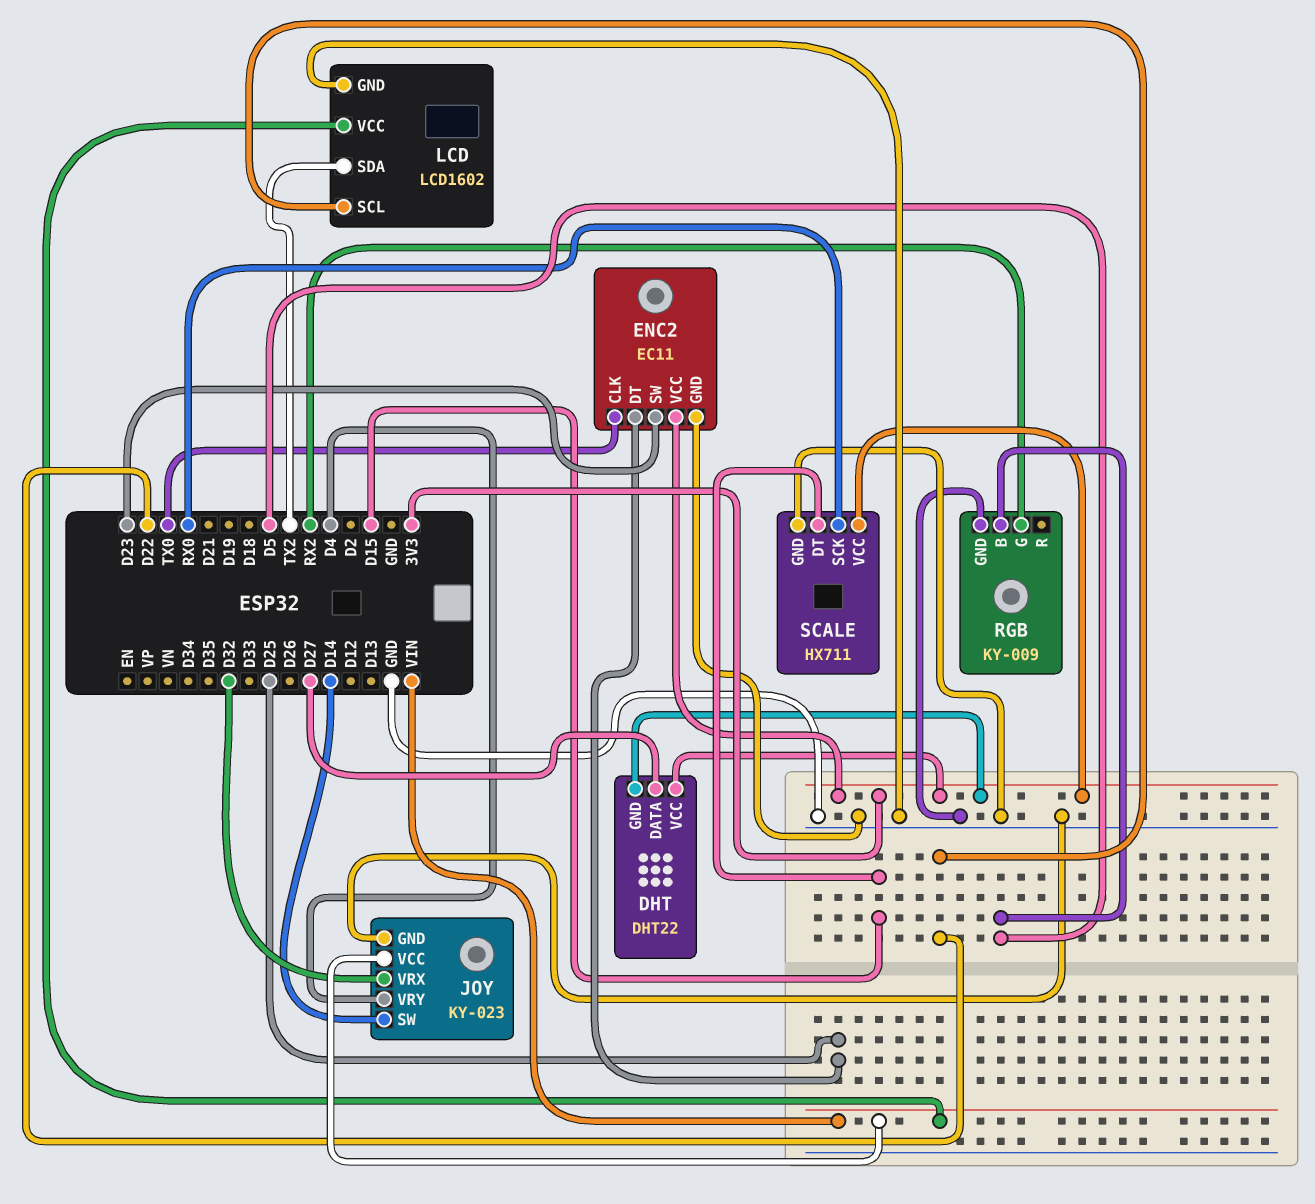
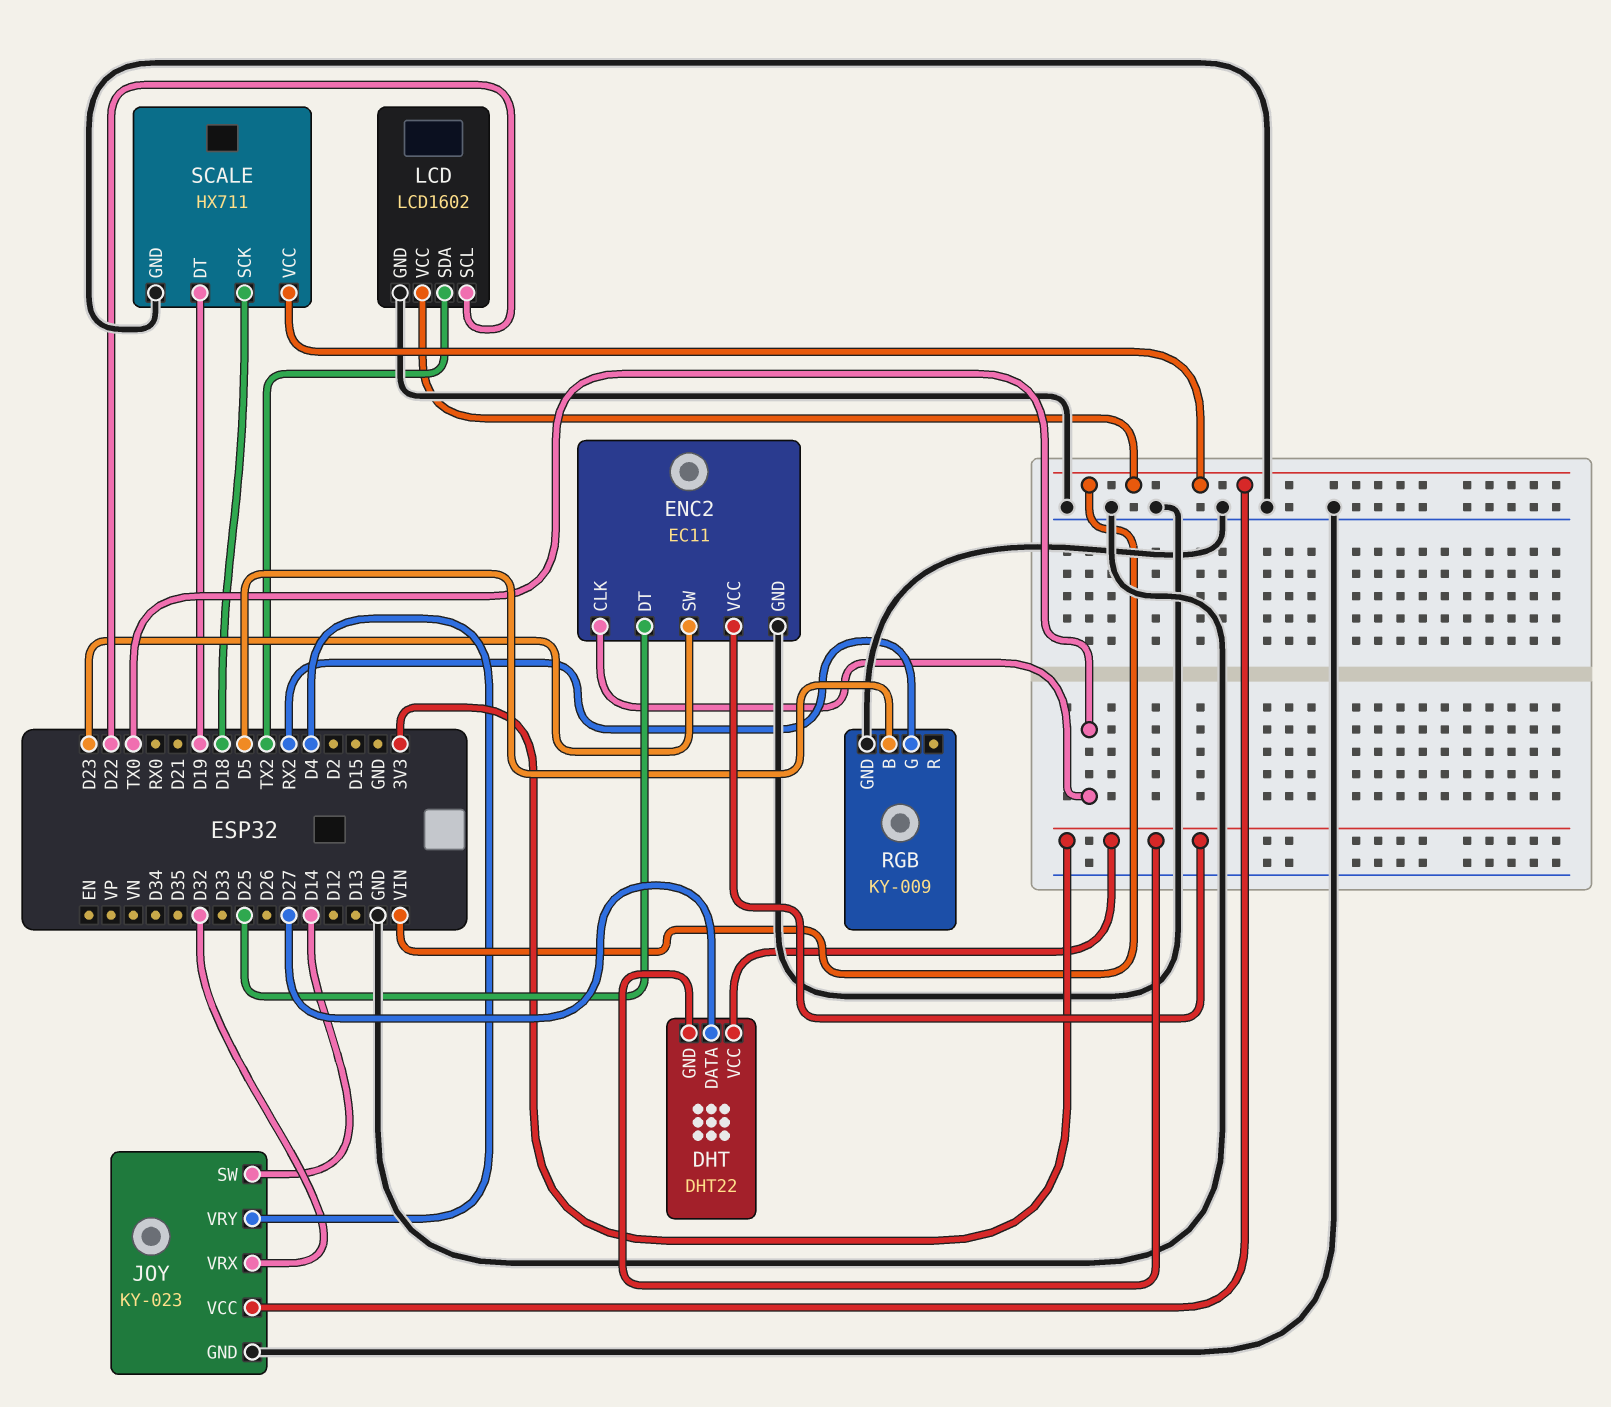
SCALE pin DT: D15 -> D19
SCALE pin SCK: RX0 -> D18
SCALE pin VCC: 3V3 -> VIN

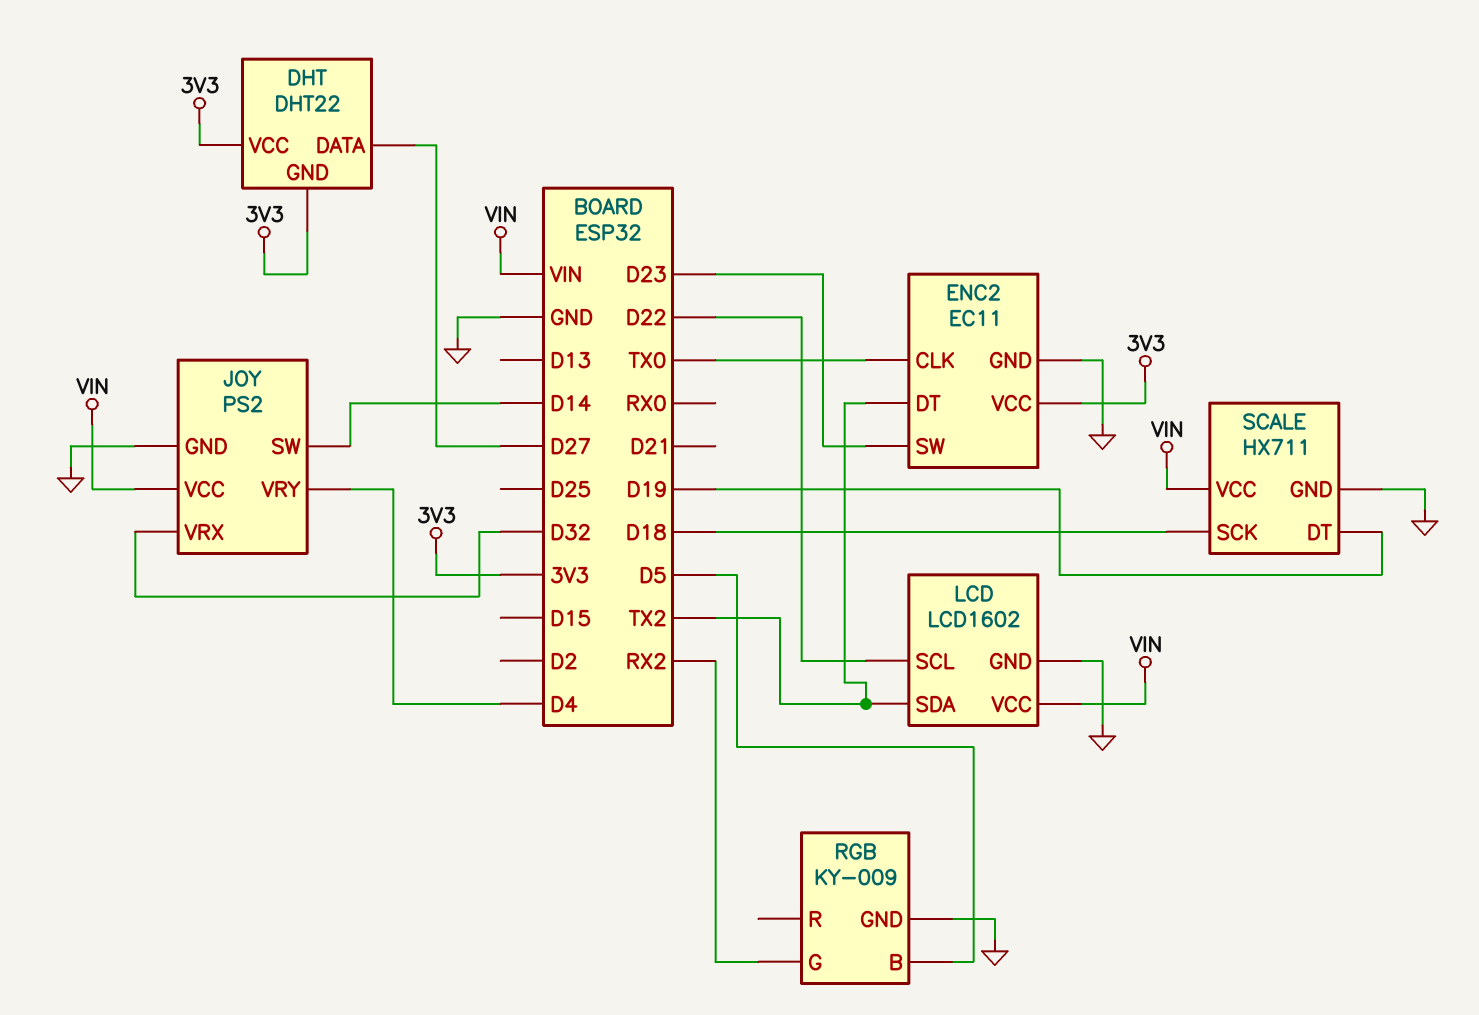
ENC2 pin DT: D25 -> TX2
JOY: KY-023 -> PS2

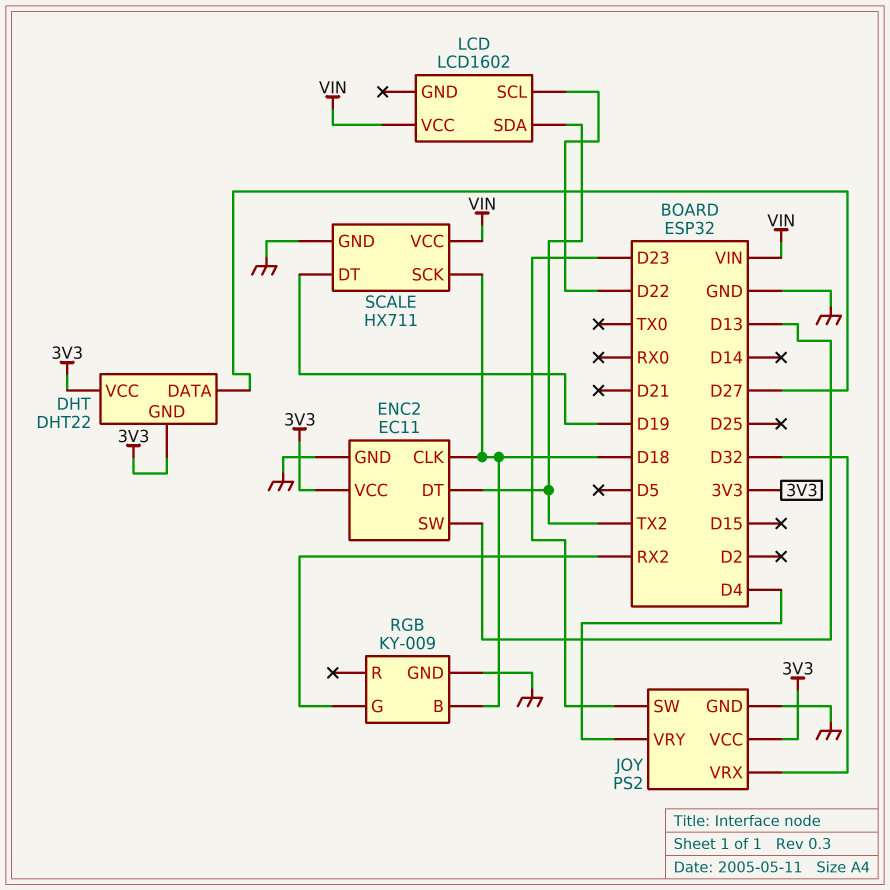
ENC2 pin CLK: TX0 -> D18
ENC2 pin SW: D23 -> D13
JOY pin SW: D14 -> D23
JOY pin VCC: VIN -> 3V3
LCD pin GND: GND -> none
RGB pin B: D5 -> D18

